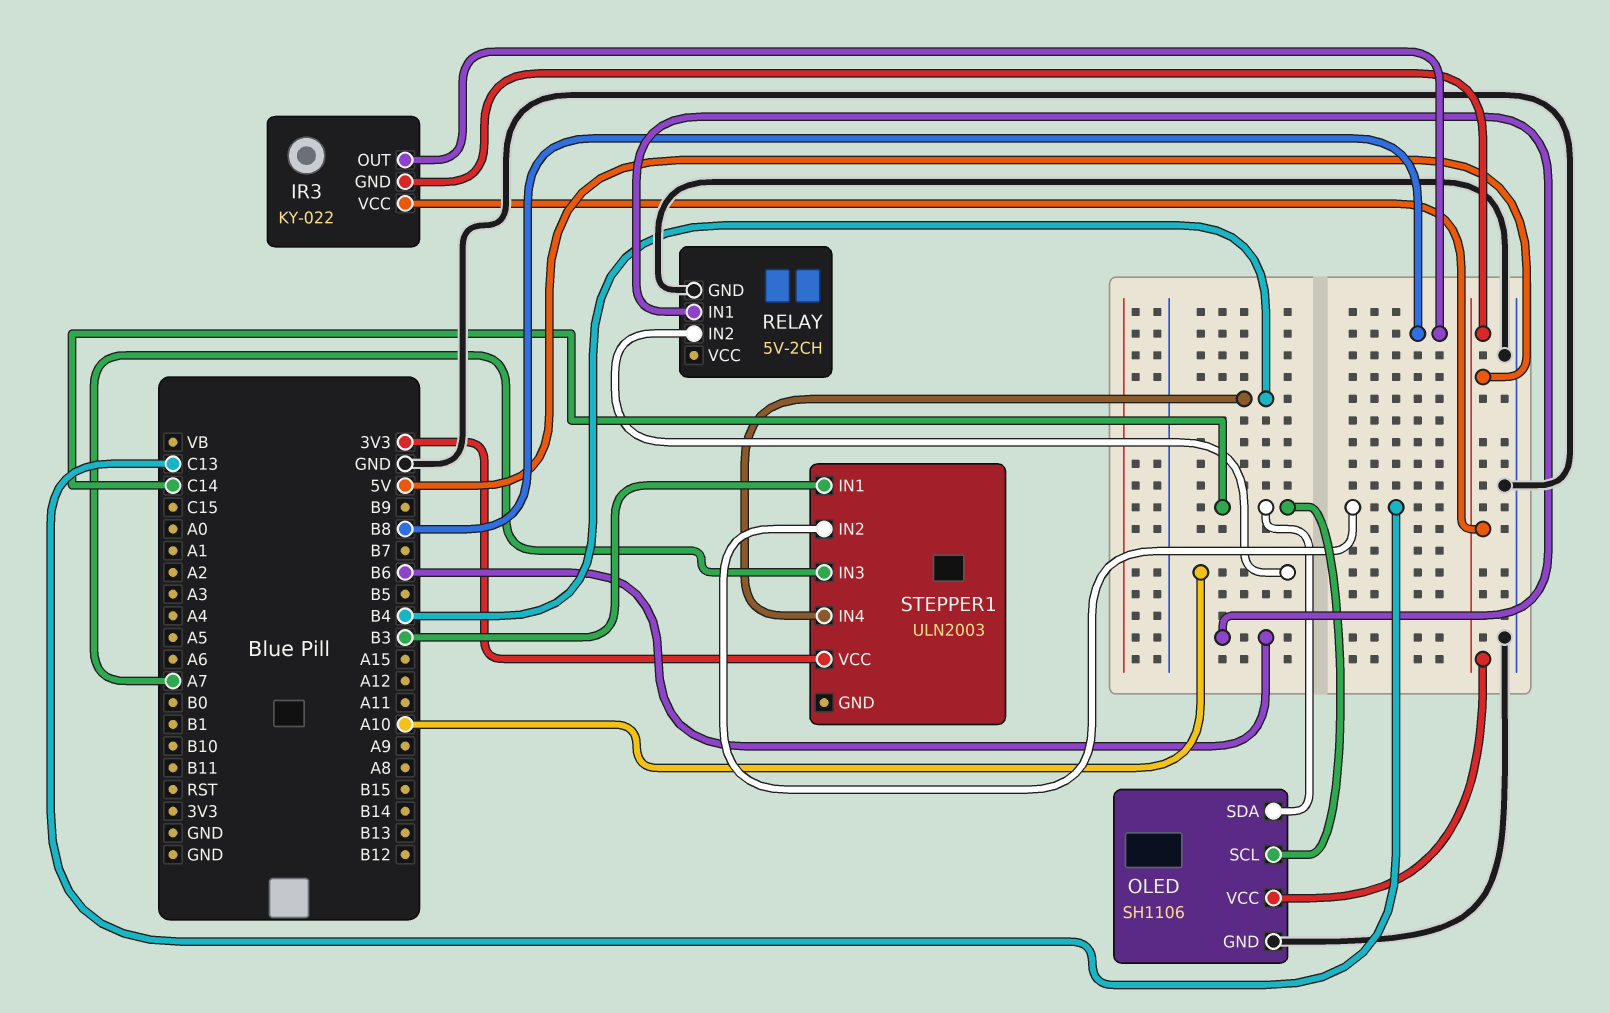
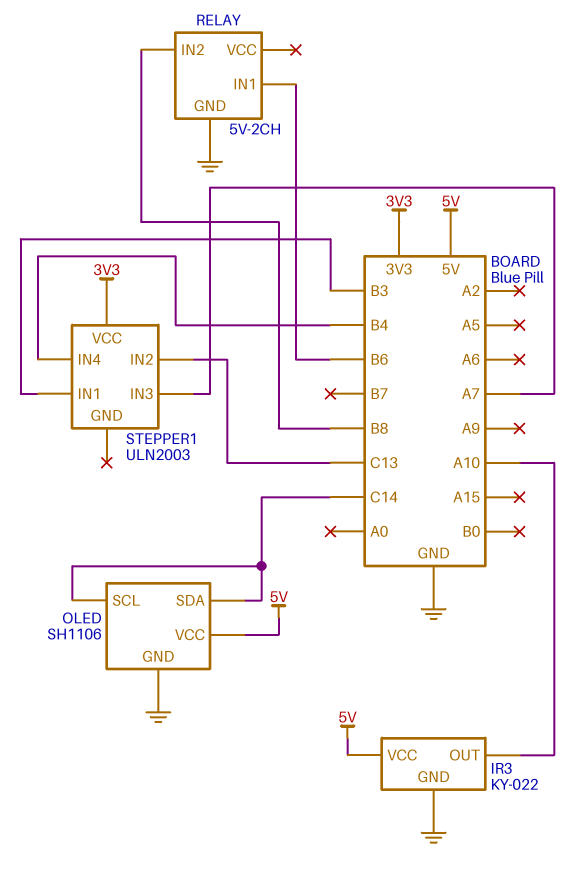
IR3 pin GND: 5V -> GND
IR3 pin OUT: B8 -> A10
RELAY pin IN2: A10 -> B8

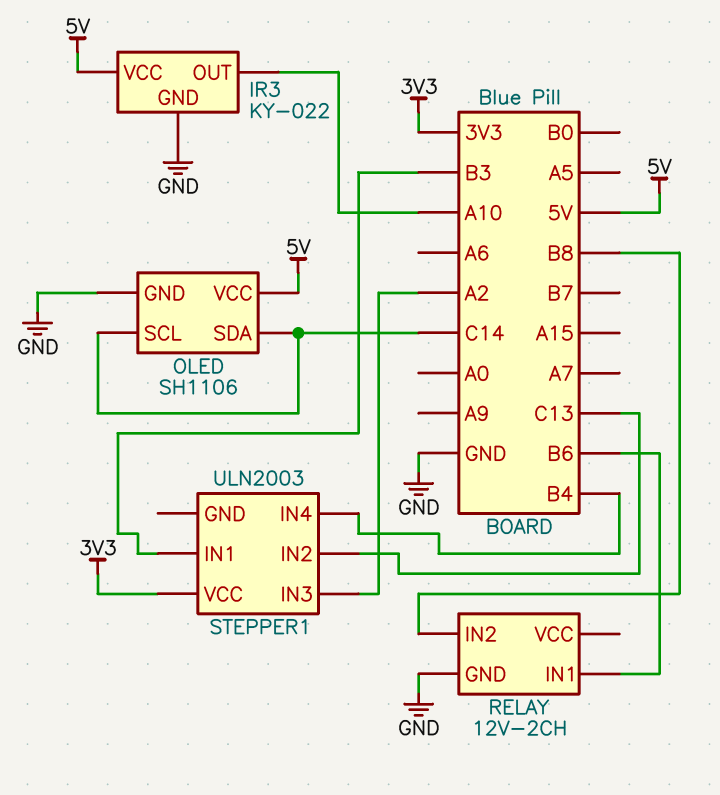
RELAY: 5V-2CH -> 12V-2CH
STEPPER1 pin IN3: A7 -> A2

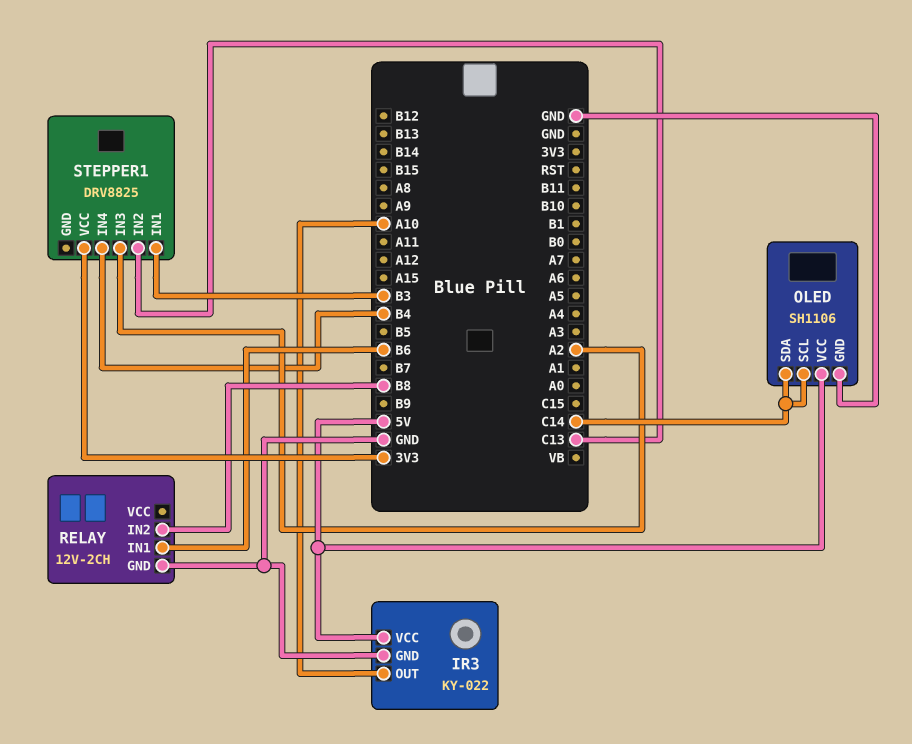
STEPPER1: ULN2003 -> DRV8825

